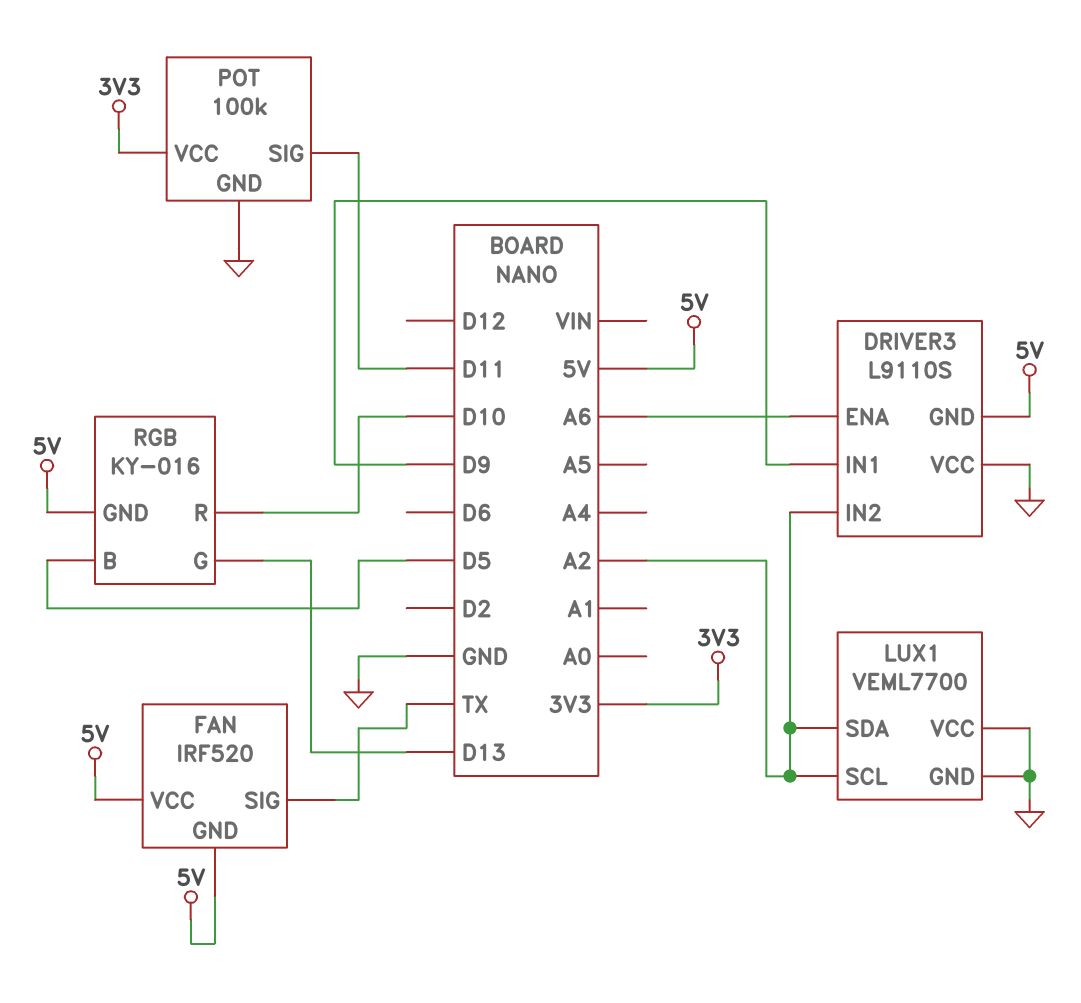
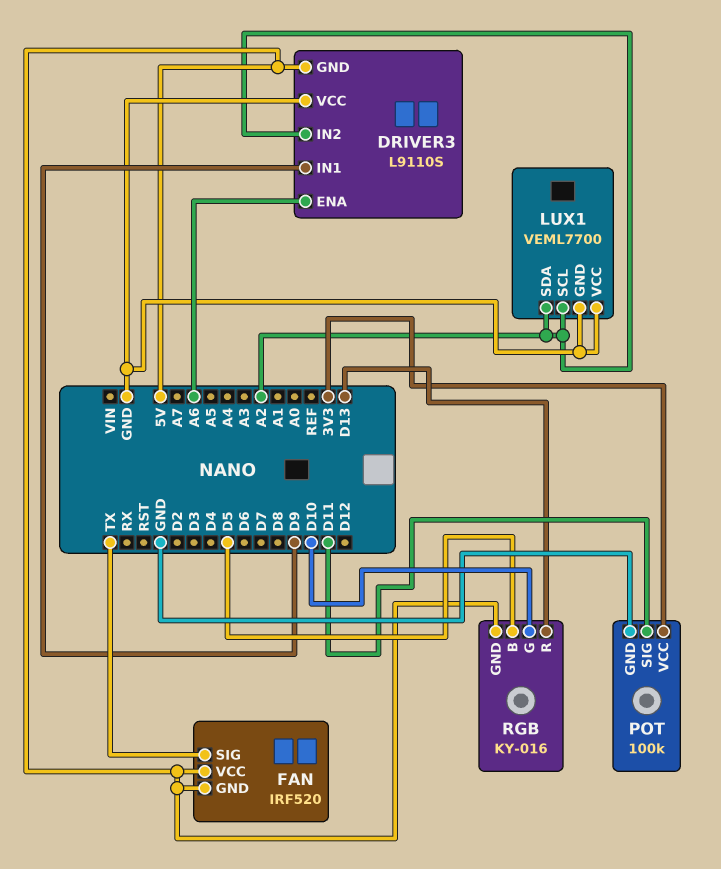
RGB pin G: D13 -> D10
RGB pin R: D10 -> D13

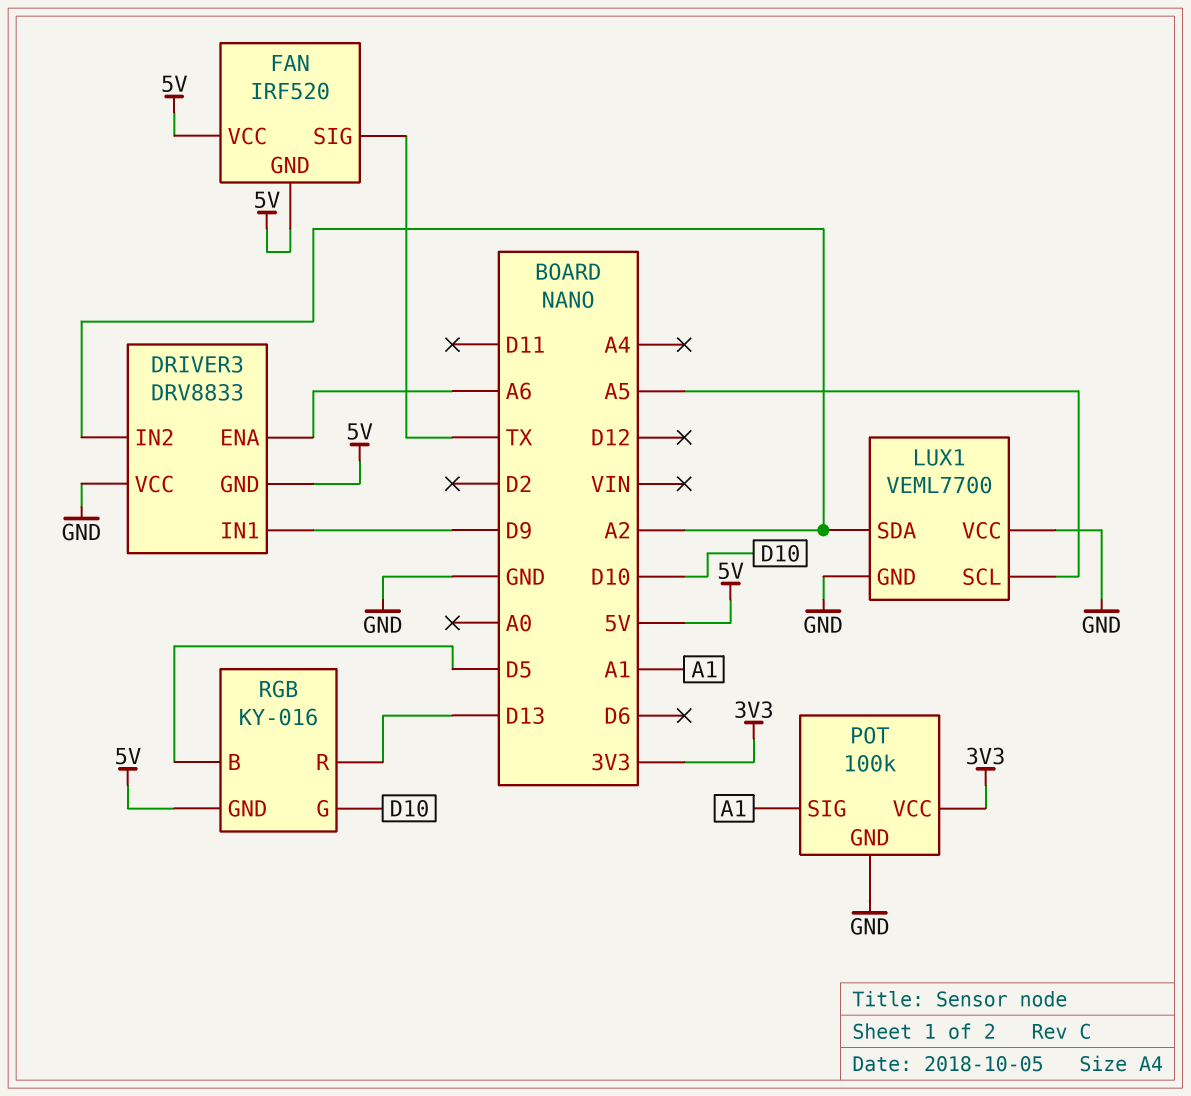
DRIVER3: L9110S -> DRV8833
LUX1 pin SCL: A2 -> A5
POT pin SIG: D11 -> A1

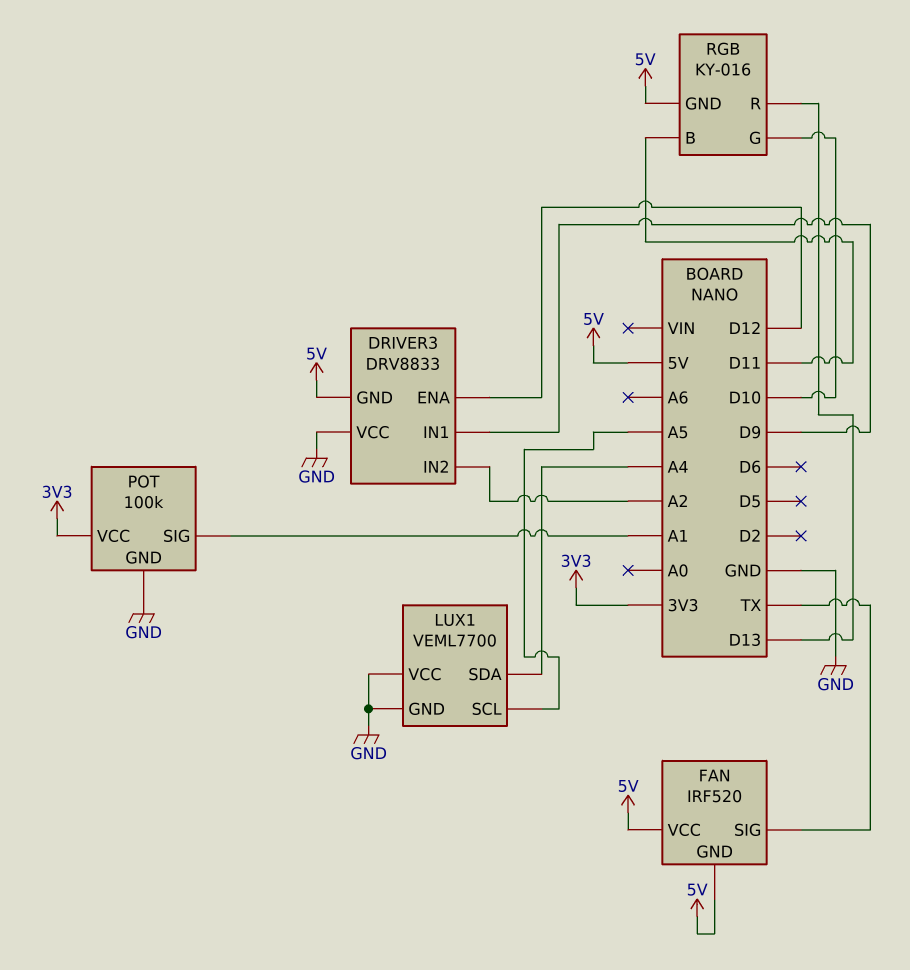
DRIVER3 pin ENA: A6 -> D12
LUX1 pin SDA: A2 -> A4
RGB pin B: D5 -> D11

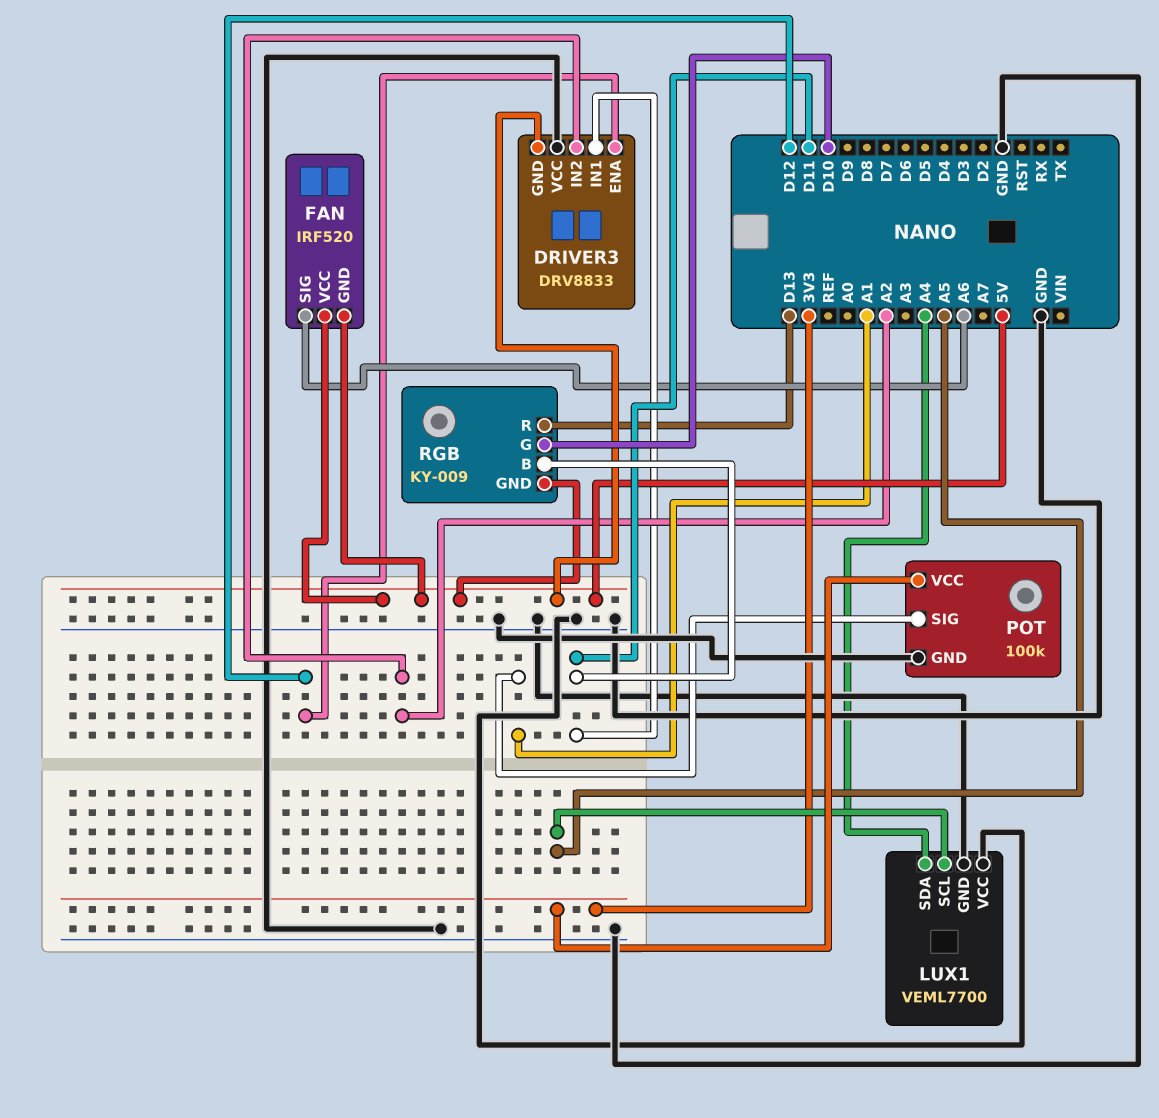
DRIVER3 pin IN1: D9 -> D11
FAN pin SIG: TX -> A6
RGB: KY-016 -> KY-009

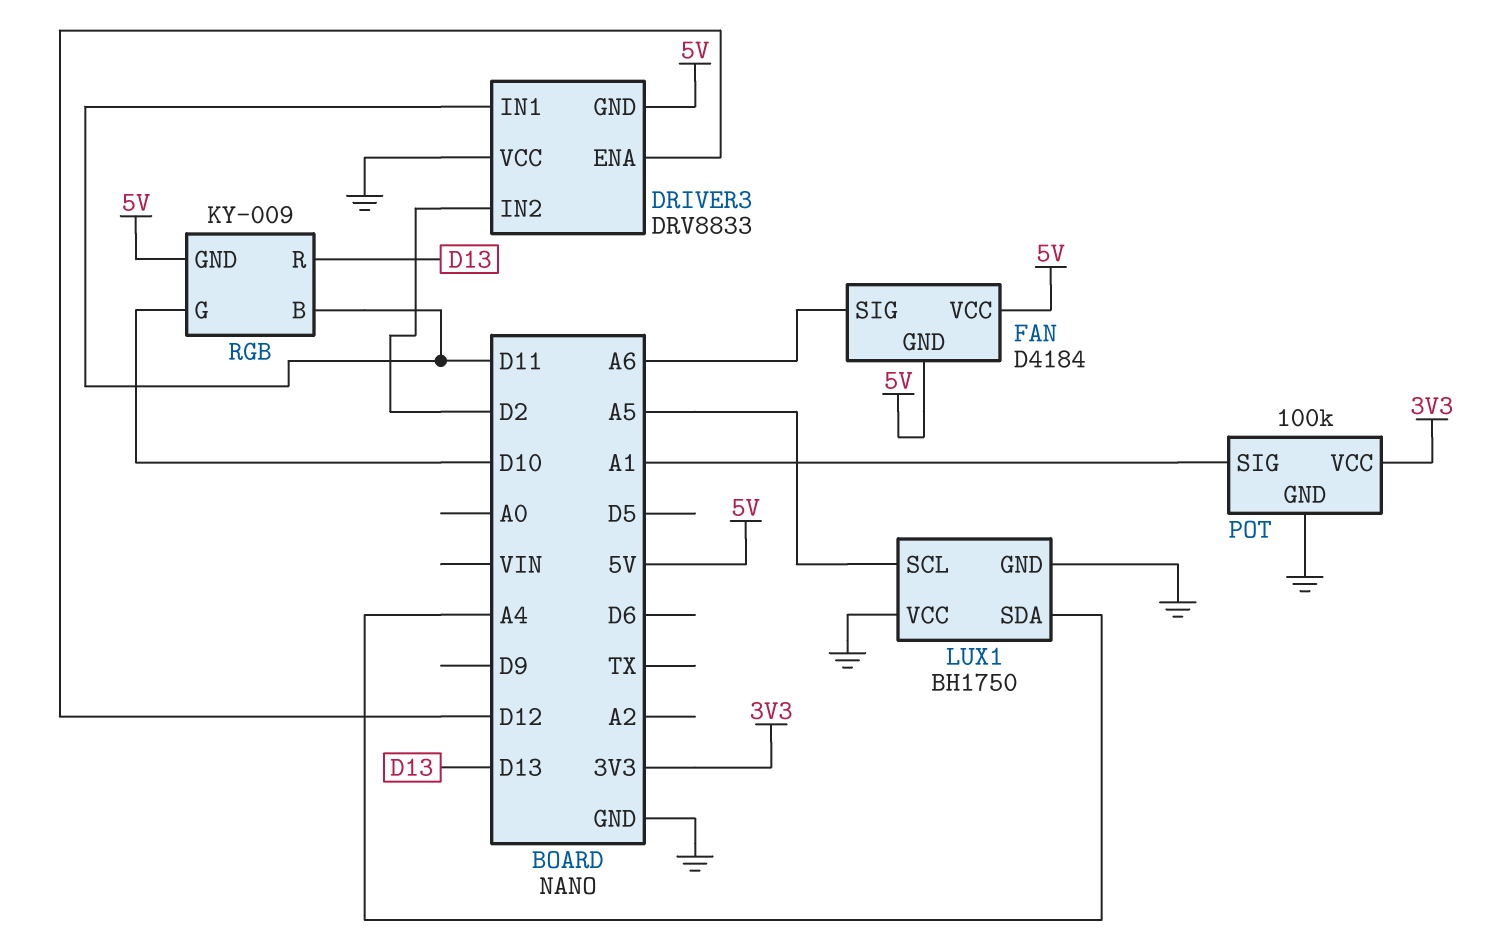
DRIVER3 pin IN2: A2 -> D2
FAN: IRF520 -> D4184
LUX1: VEML7700 -> BH1750

